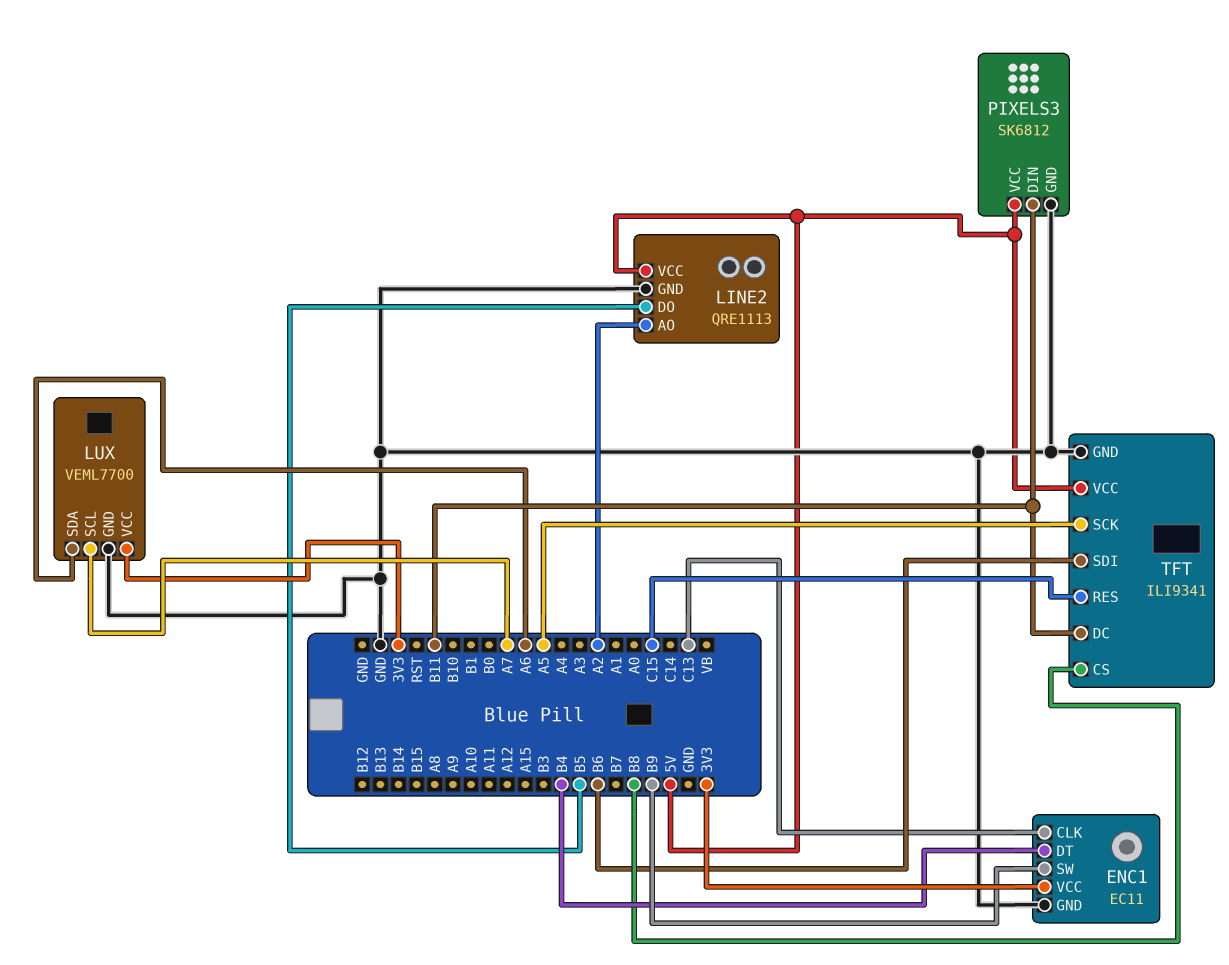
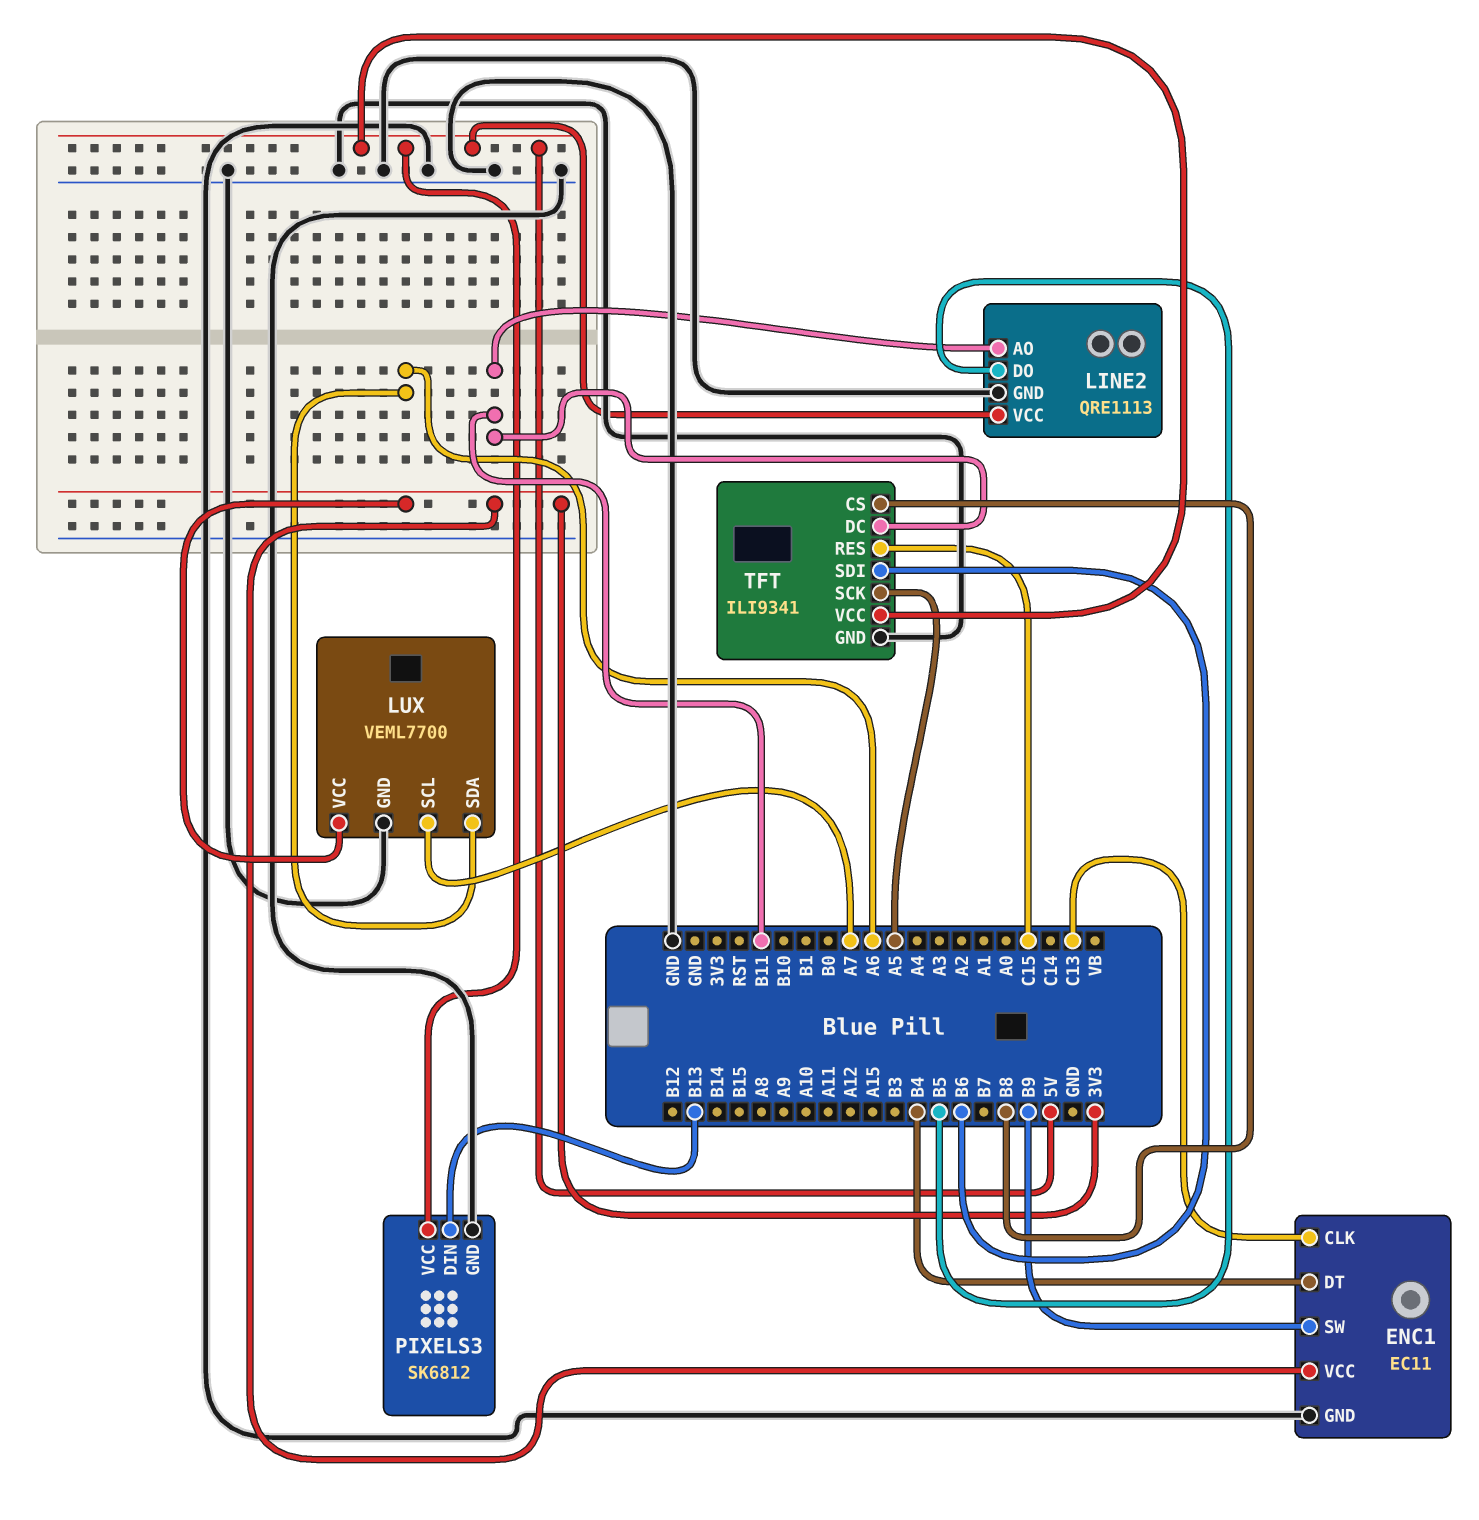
LINE2 pin AO: A2 -> B11
PIXELS3 pin DIN: B11 -> B13

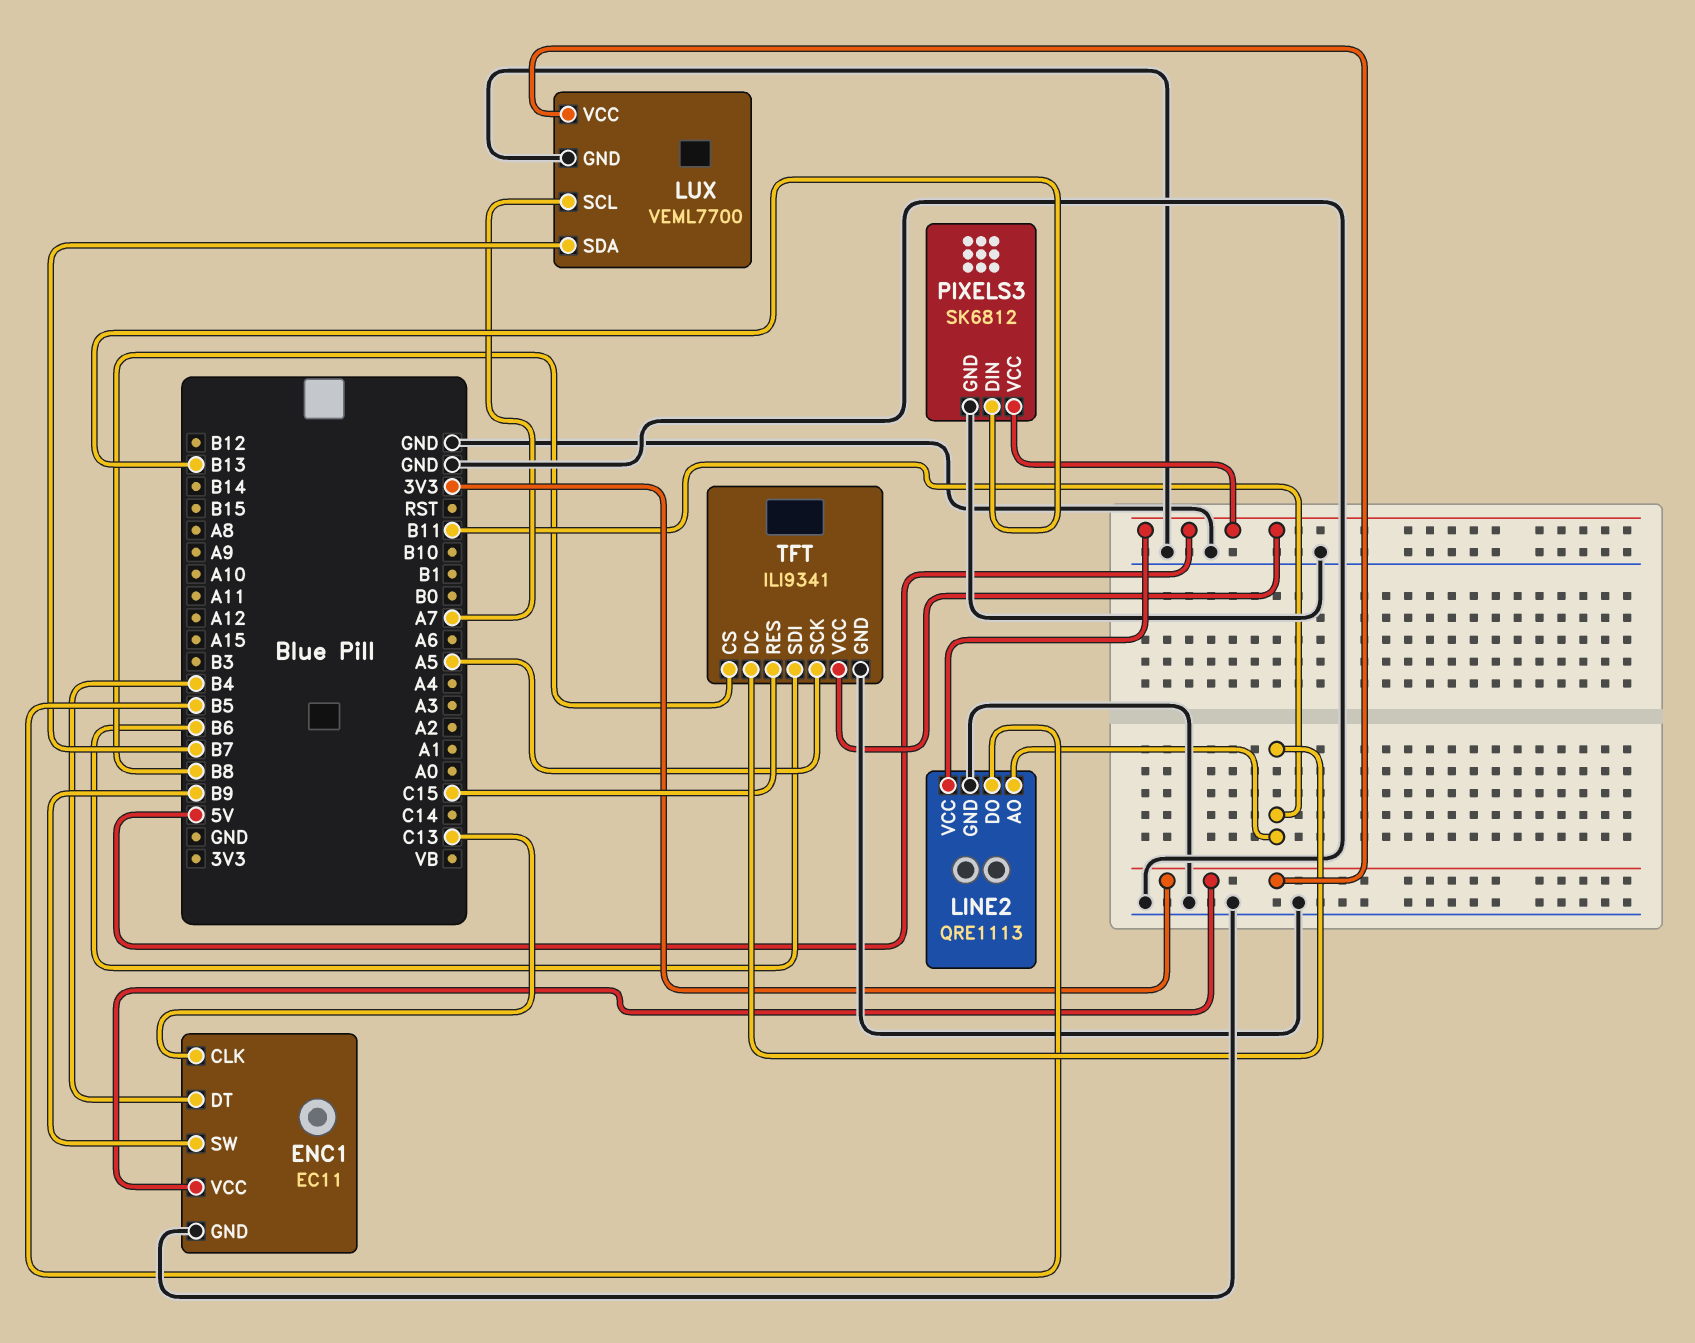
LUX pin SDA: A6 -> B7

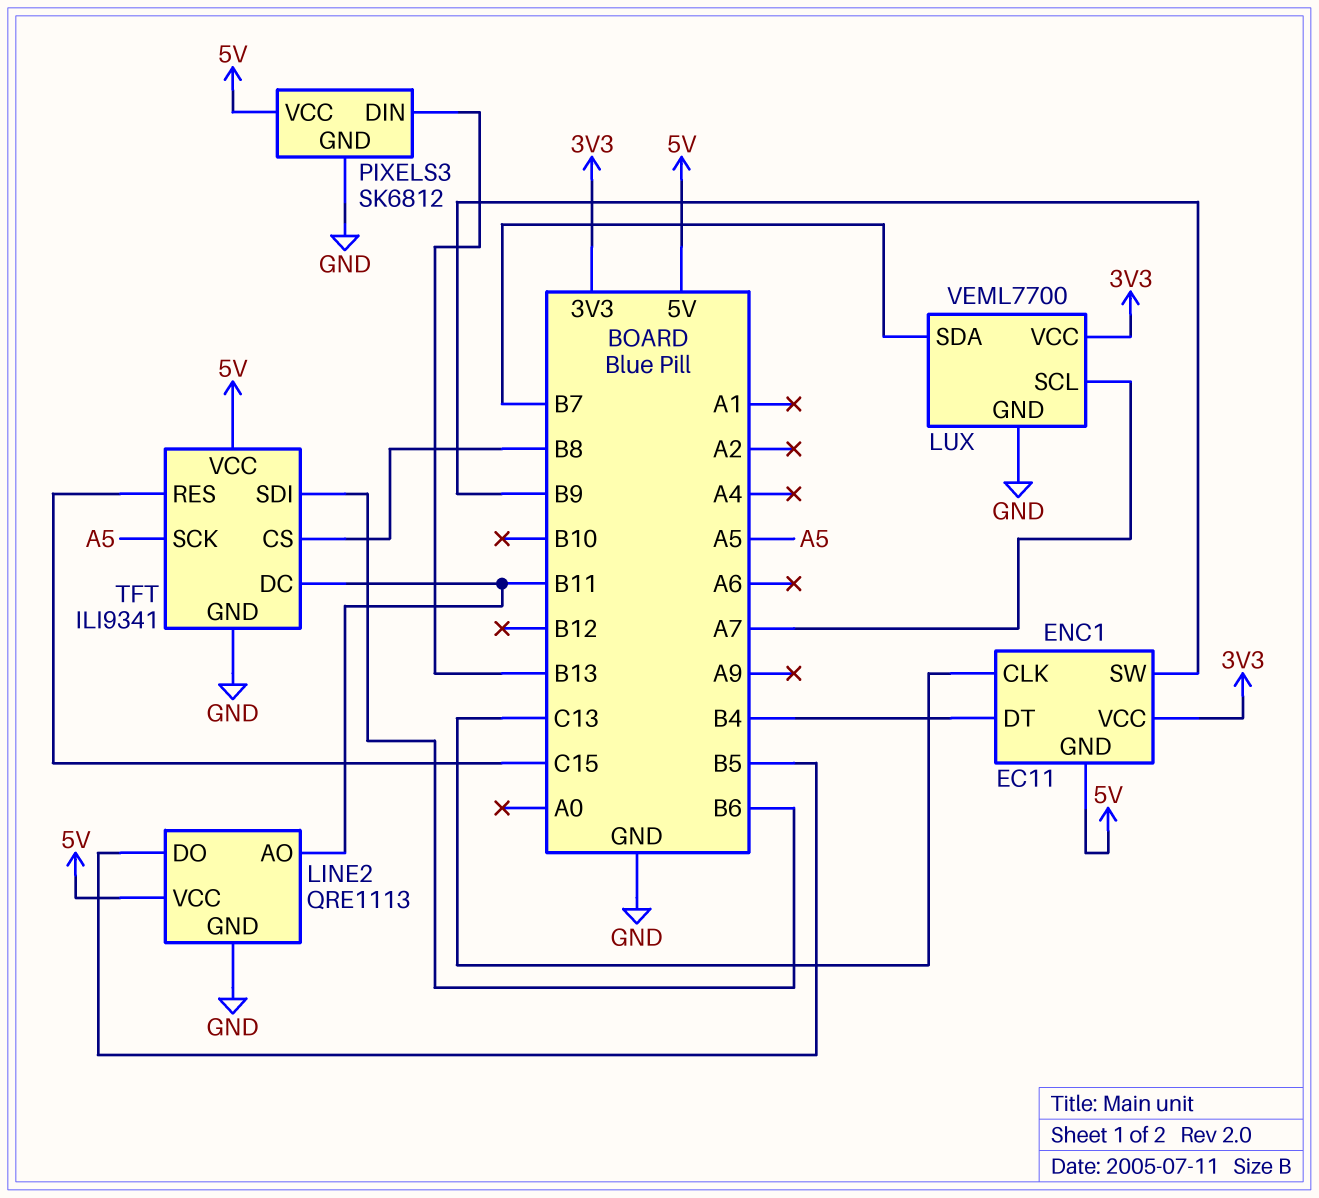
ENC1 pin GND: GND -> 5V

